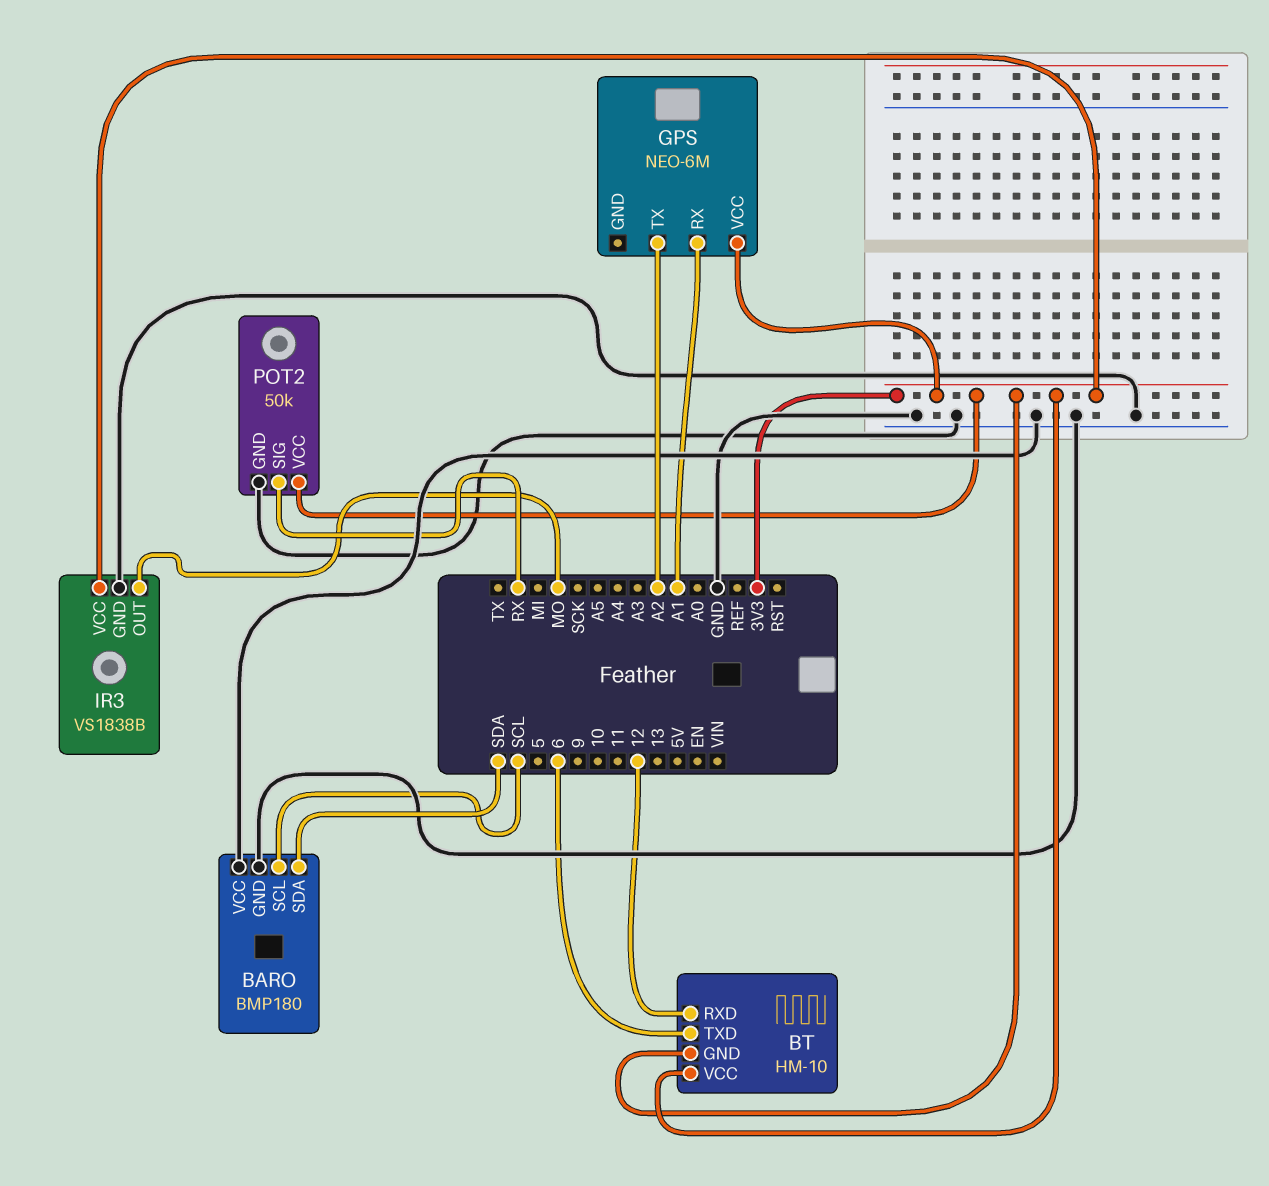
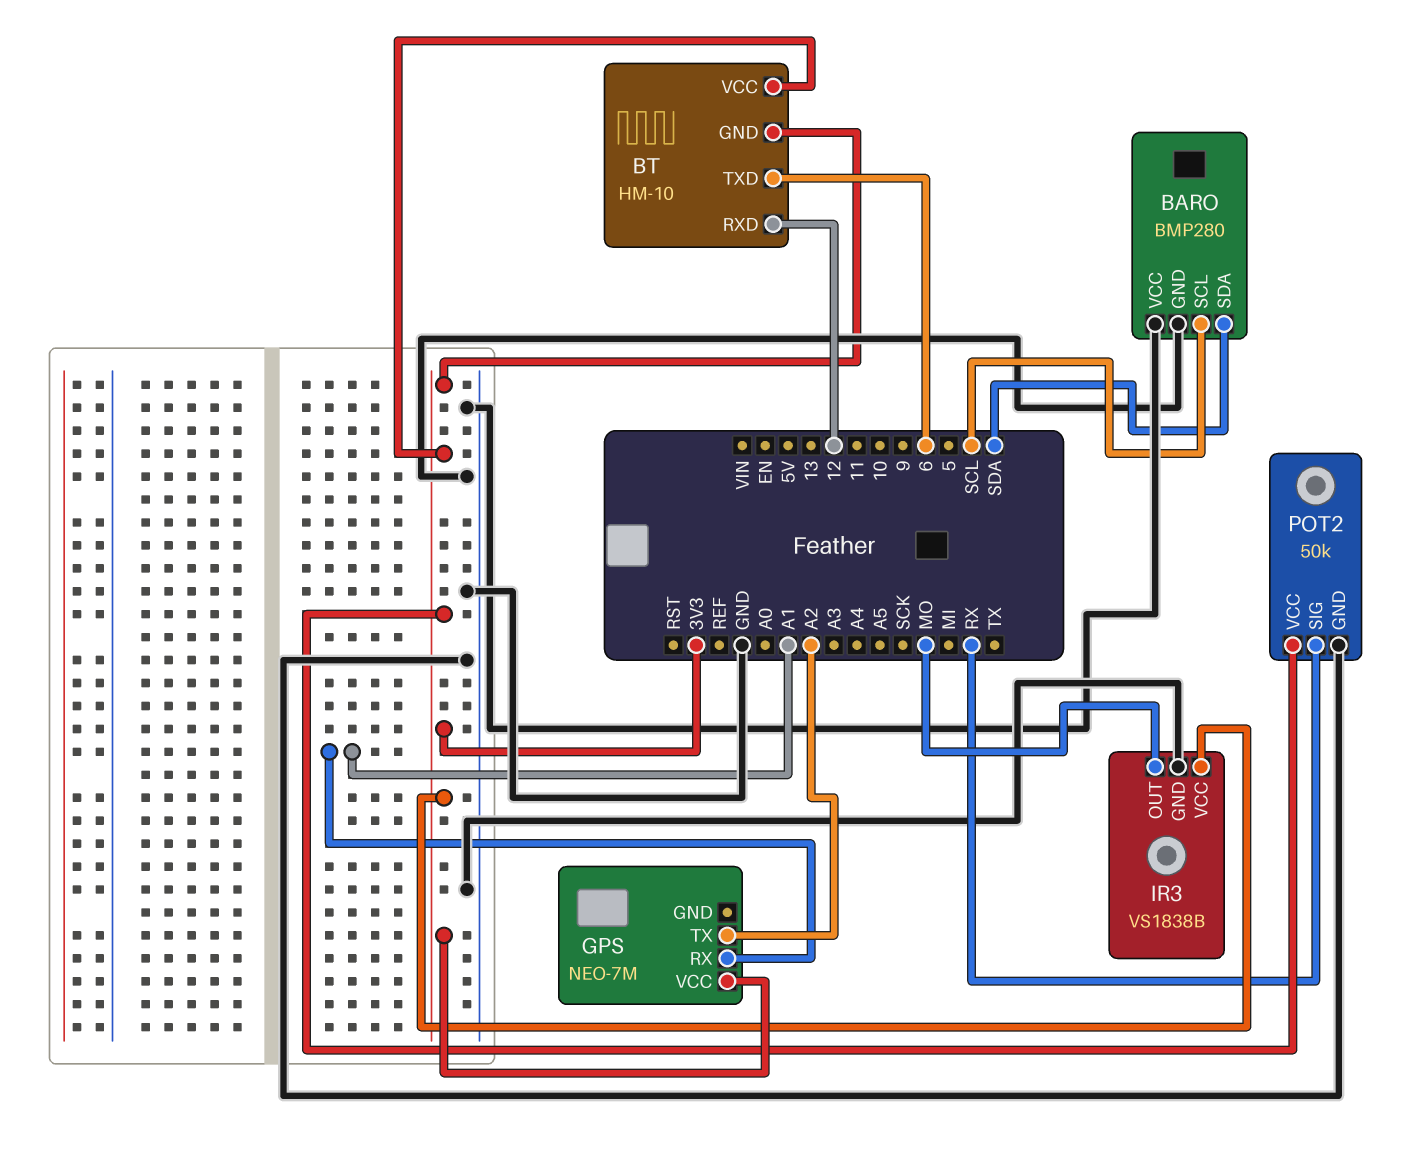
BARO: BMP180 -> BMP280
GPS: NEO-6M -> NEO-7M

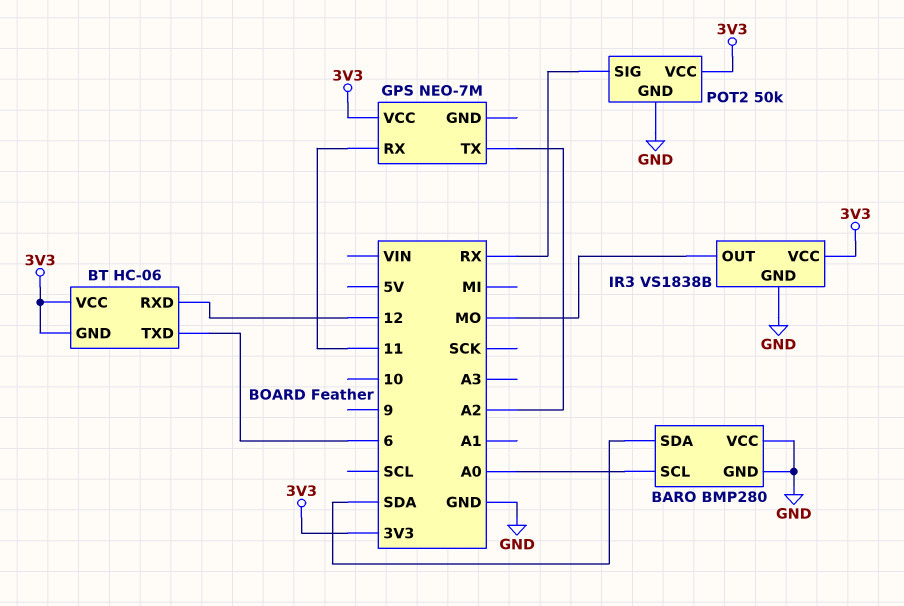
BARO pin SCL: SCL -> A0
BT: HM-10 -> HC-06
GPS pin RX: A1 -> 11

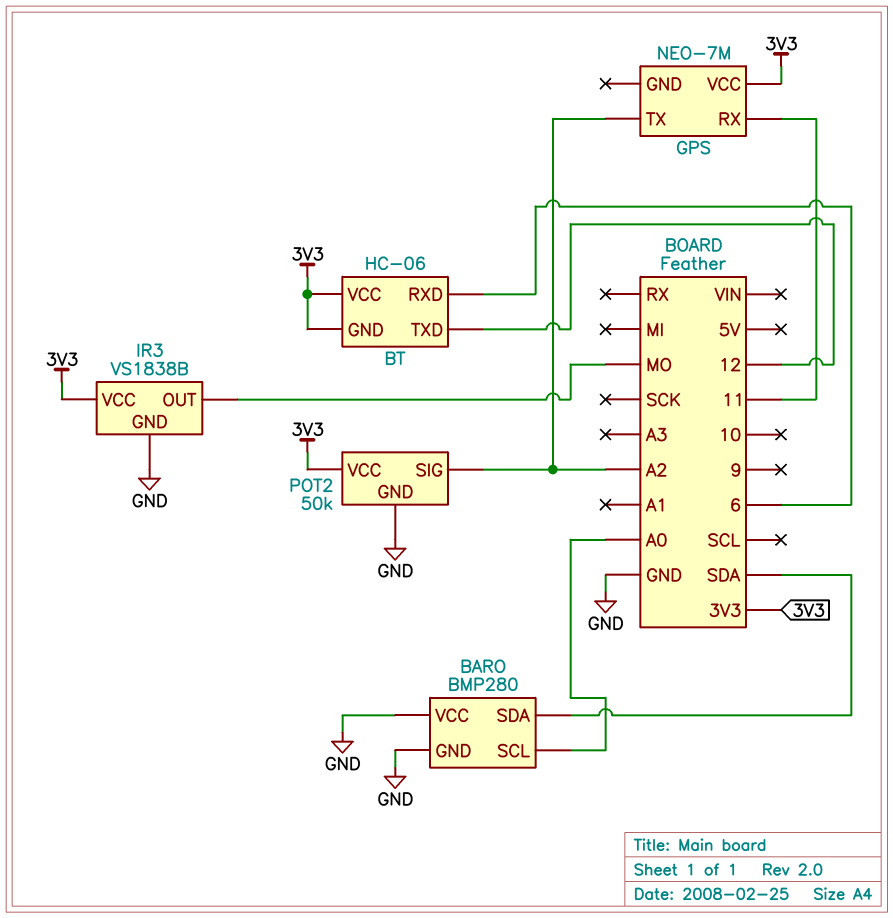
BT pin RXD: 12 -> 6
BT pin TXD: 6 -> 12
POT2 pin SIG: RX -> A2

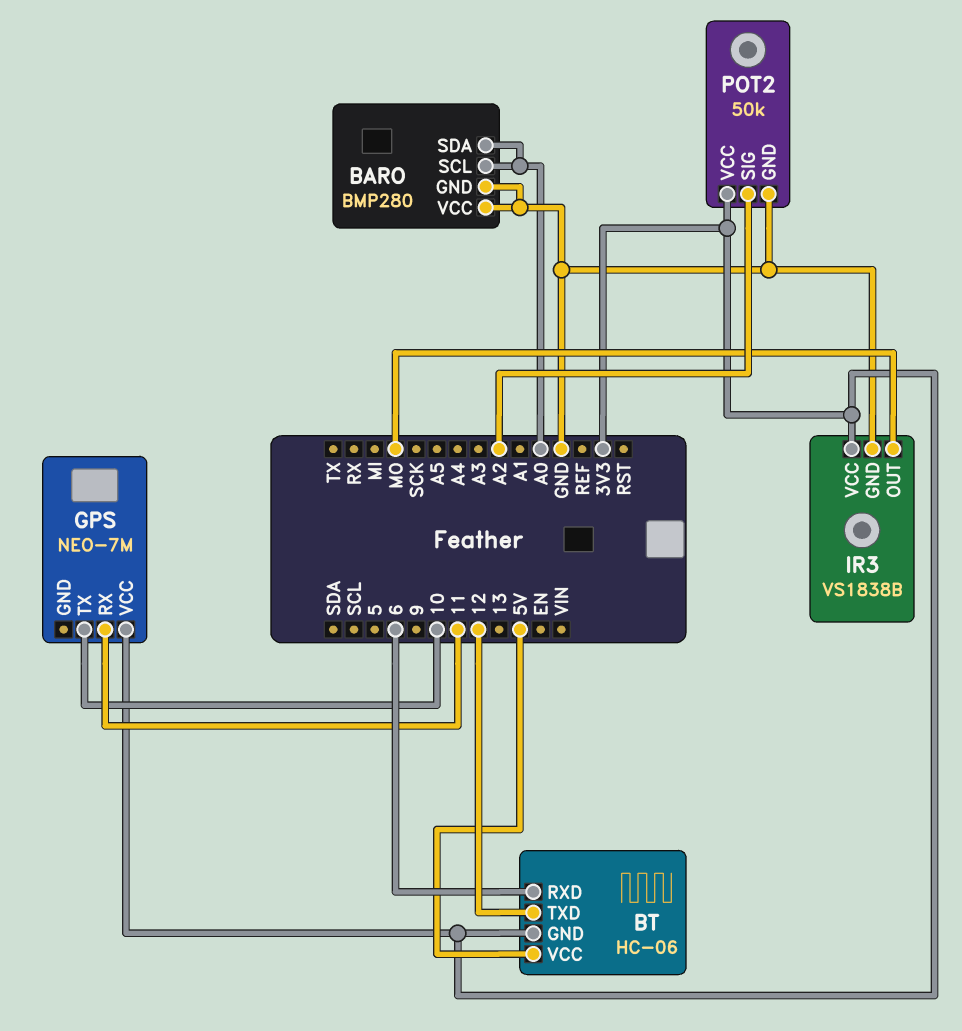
BARO pin SDA: SDA -> A0
BT pin VCC: 3V3 -> 5V
GPS pin TX: A2 -> 10

